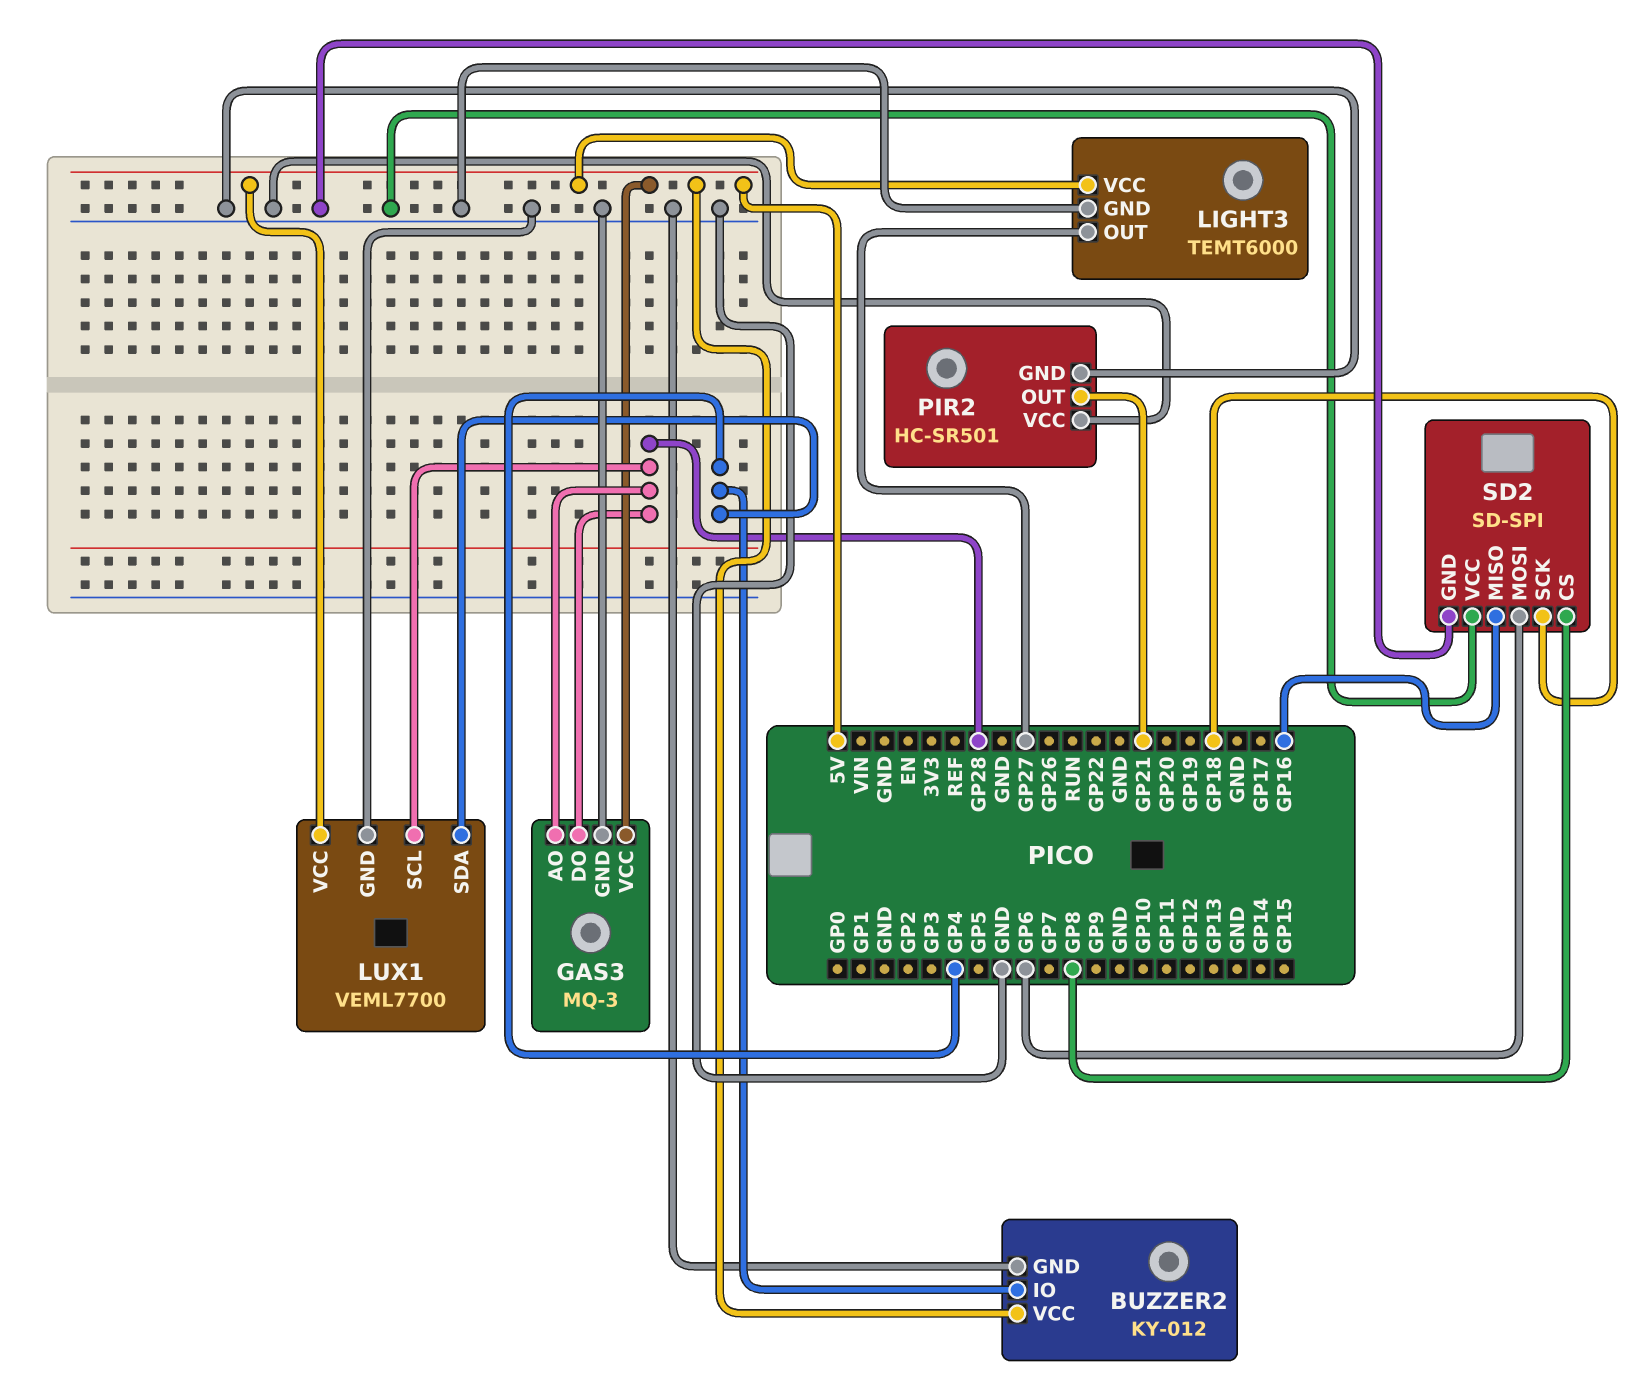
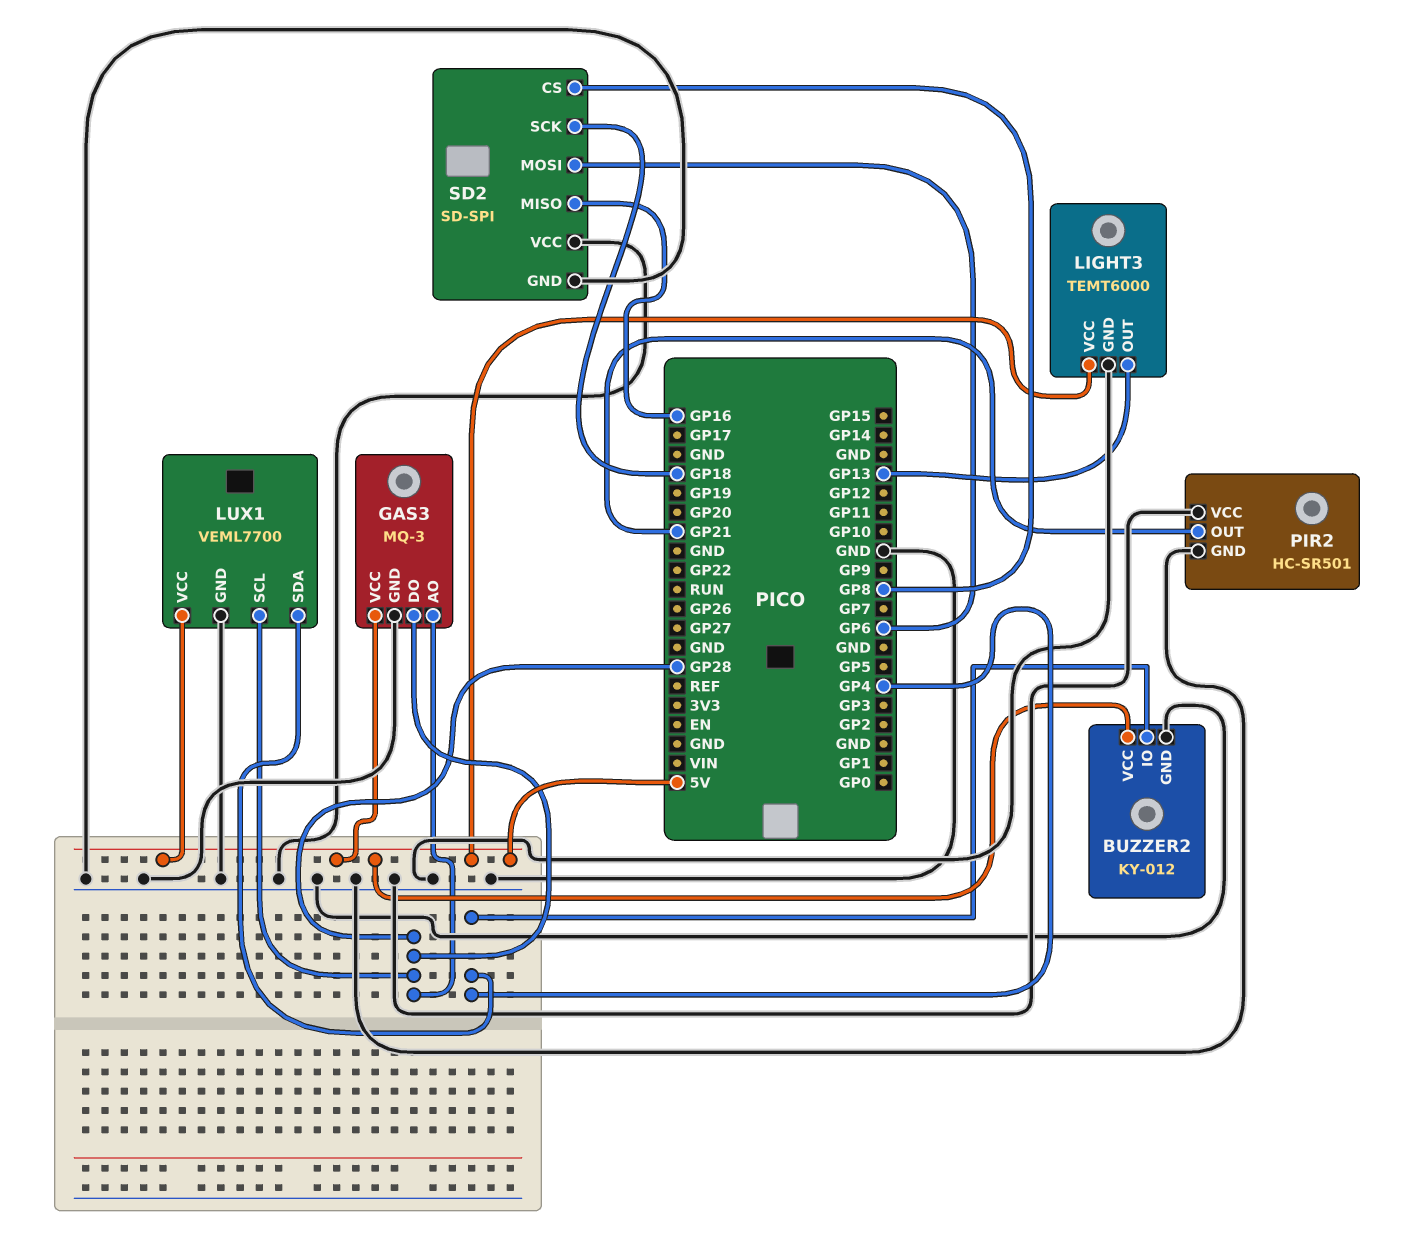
LIGHT3 pin OUT: GP27 -> GP13

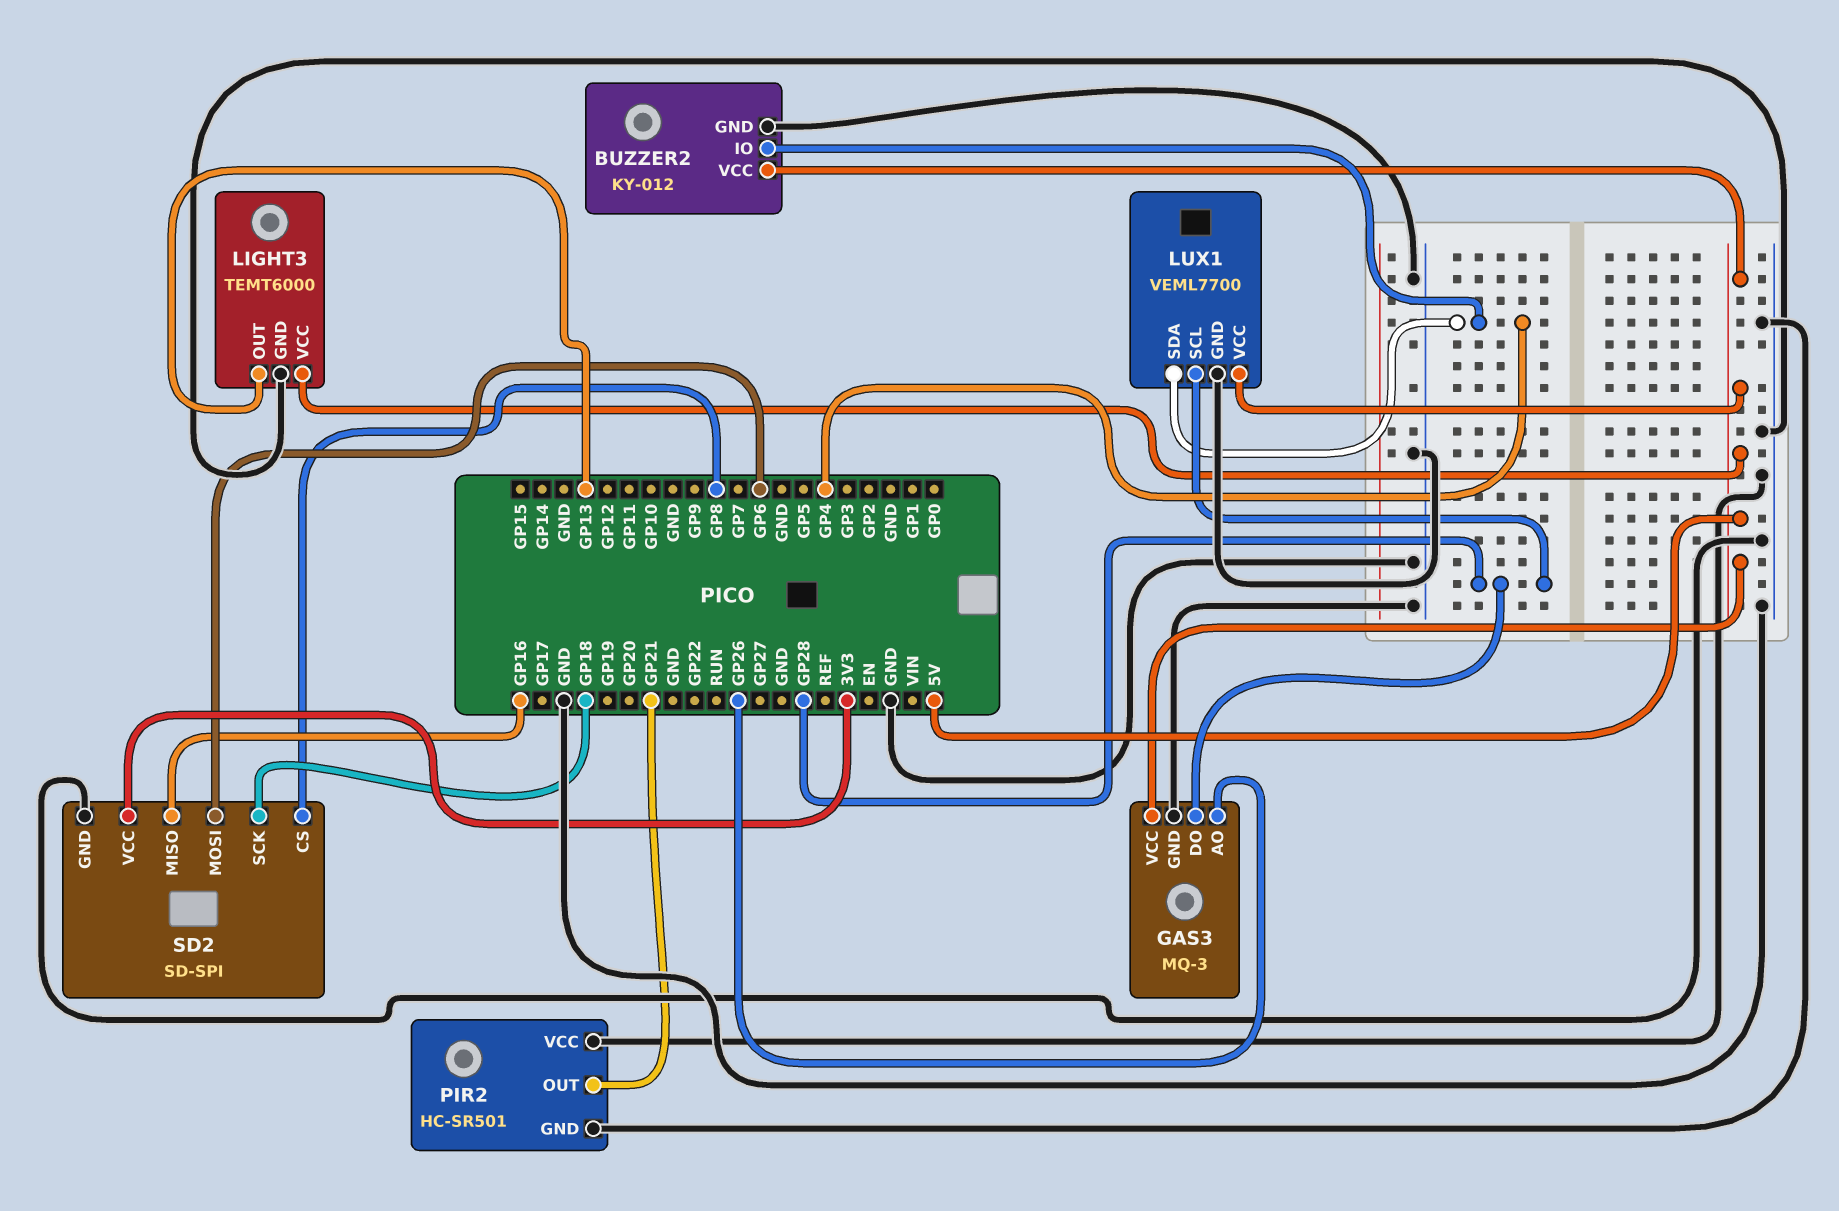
GAS3 pin AO: GP28 -> GP26
SD2 pin VCC: GND -> 3V3

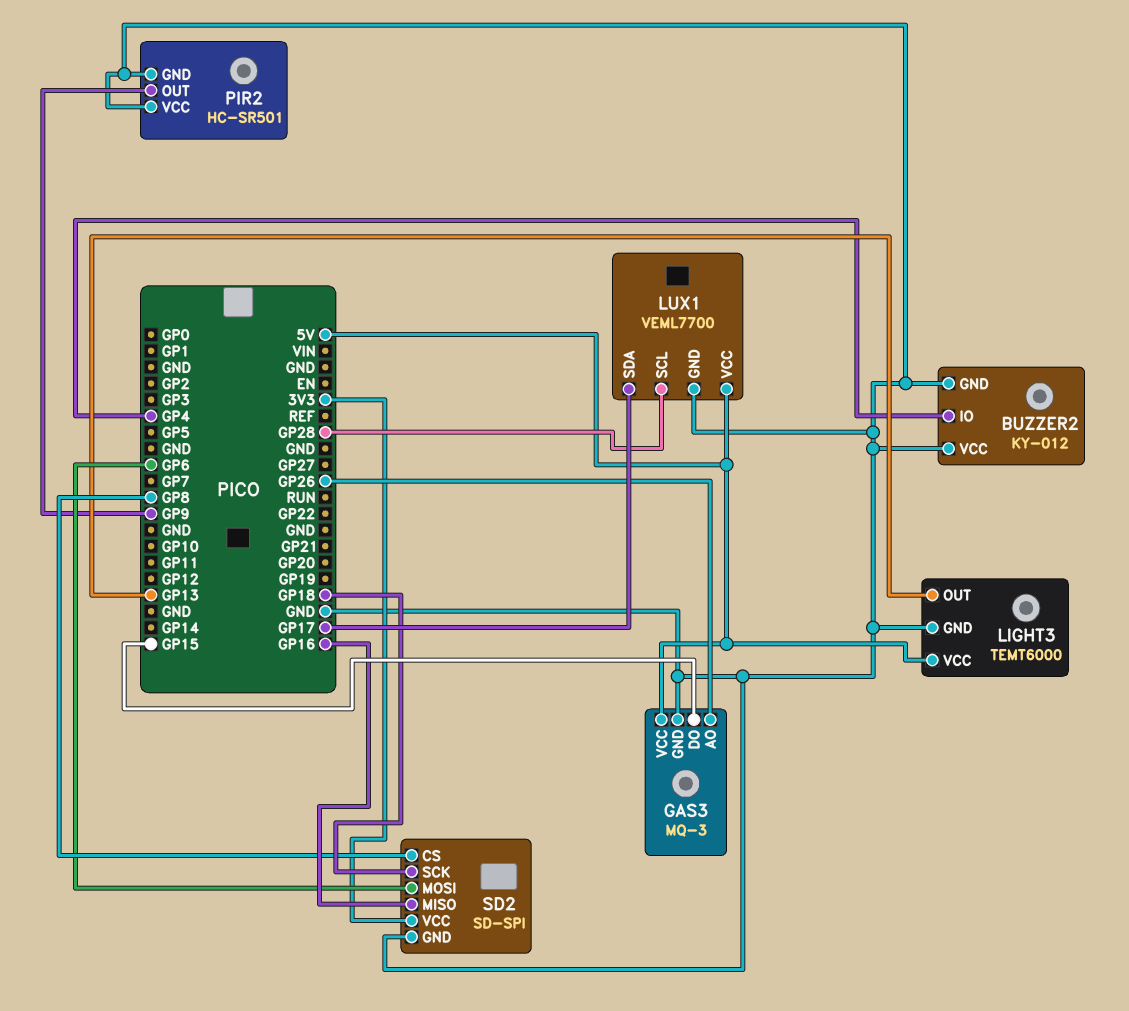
BUZZER2 pin VCC: 5V -> GND
GAS3 pin DO: GP28 -> GP15
LUX1 pin SDA: GP4 -> GP17
PIR2 pin OUT: GP21 -> GP9

